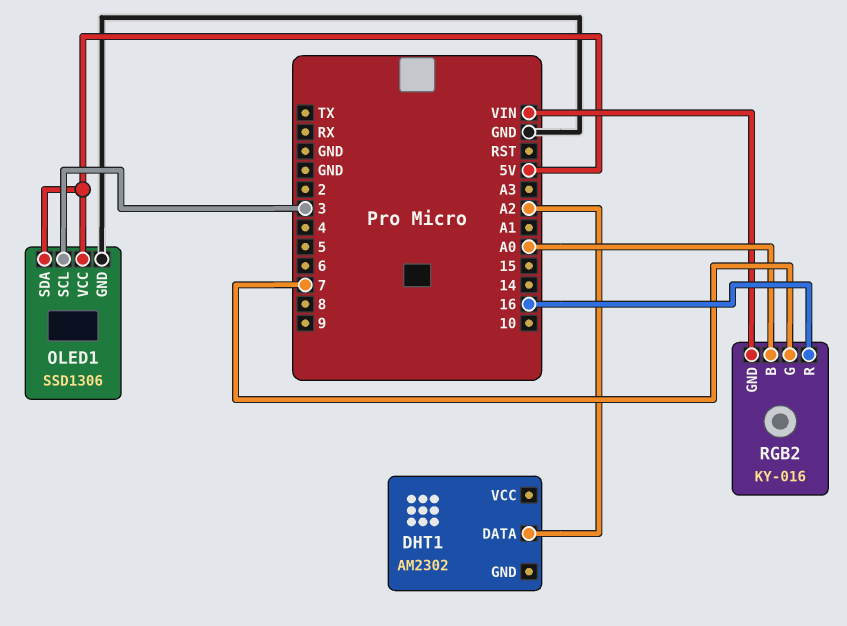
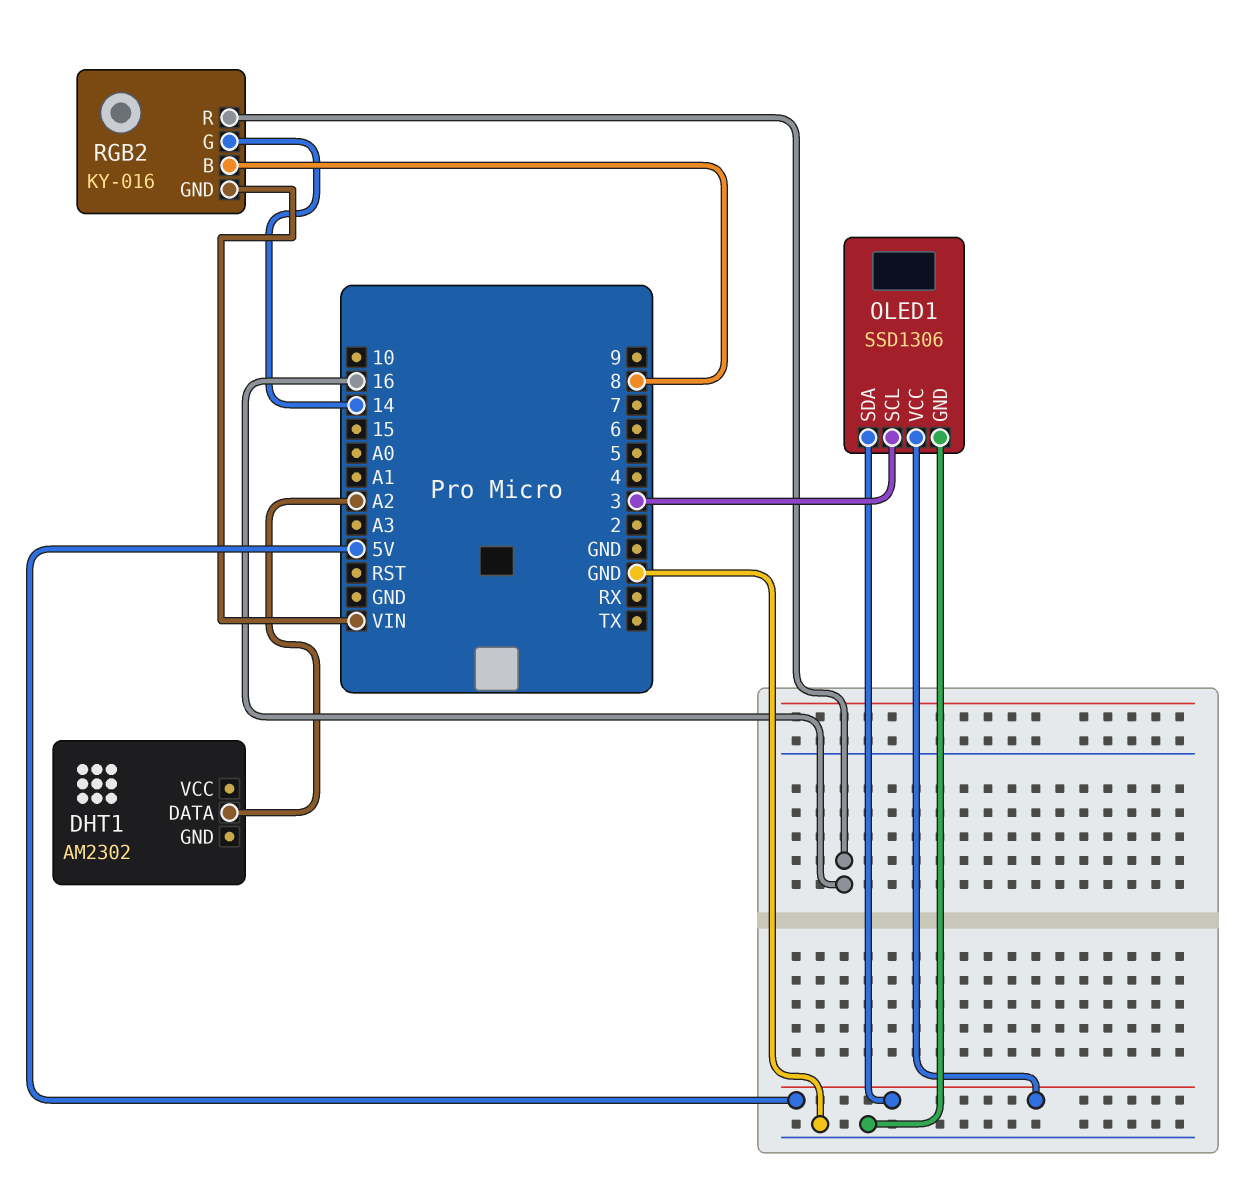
RGB2 pin B: A0 -> 8
RGB2 pin G: 7 -> 14

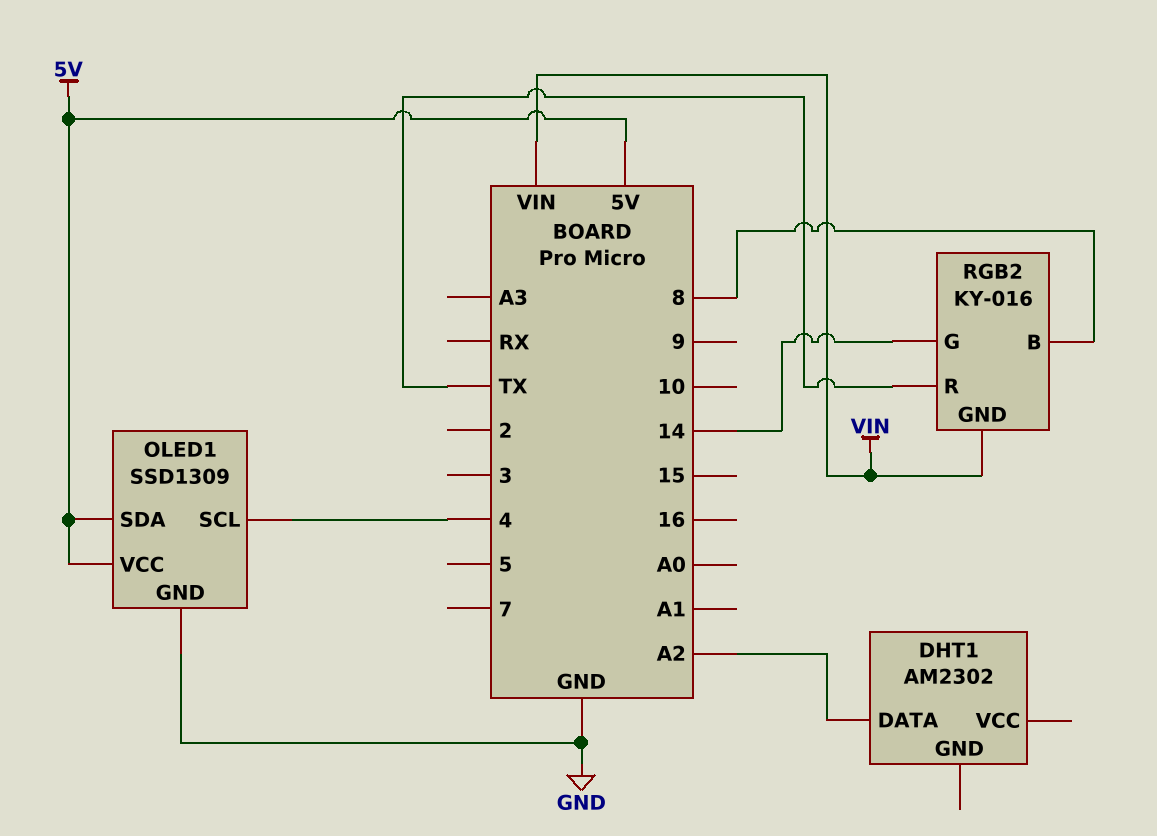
OLED1: SSD1306 -> SSD1309
OLED1 pin SCL: 3 -> 4
RGB2 pin R: 16 -> TX

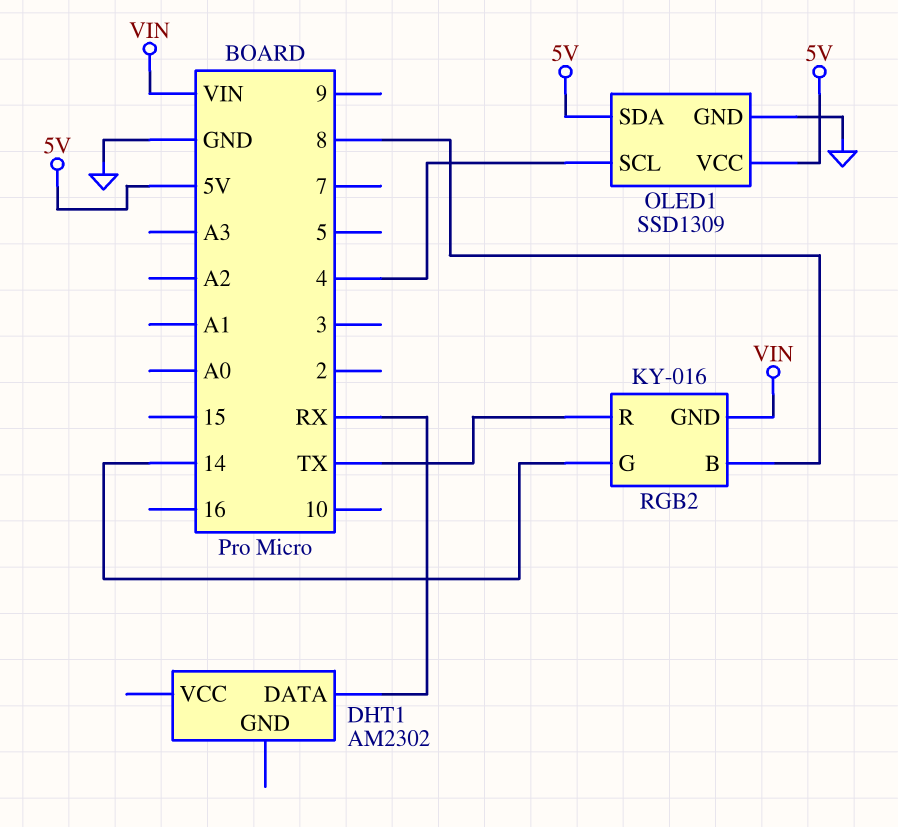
DHT1 pin DATA: A2 -> RX

